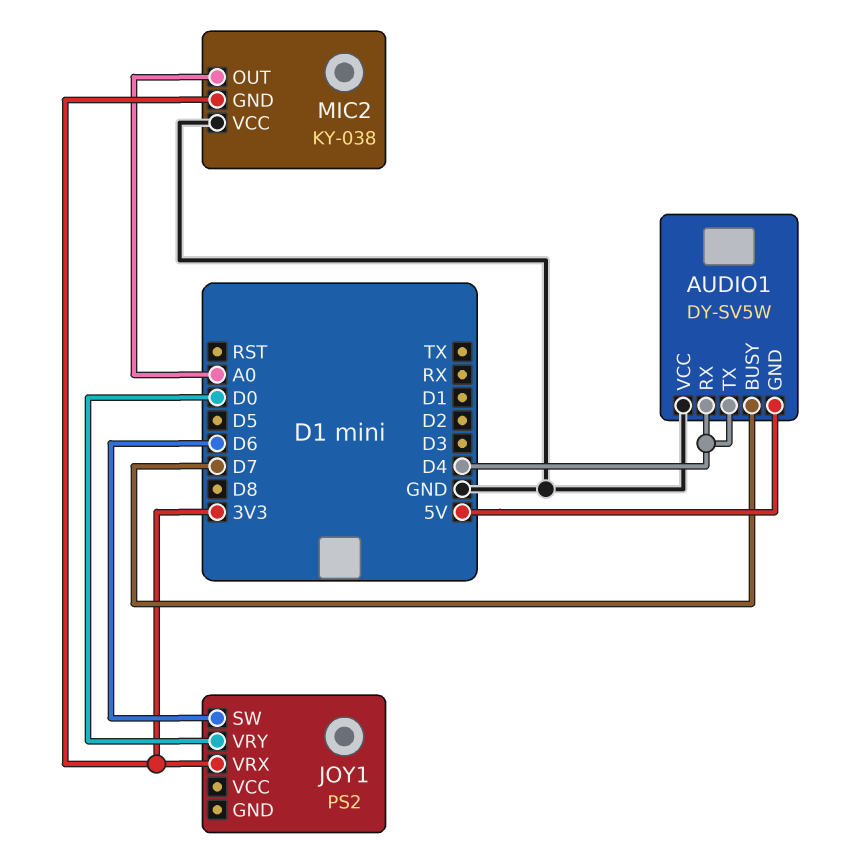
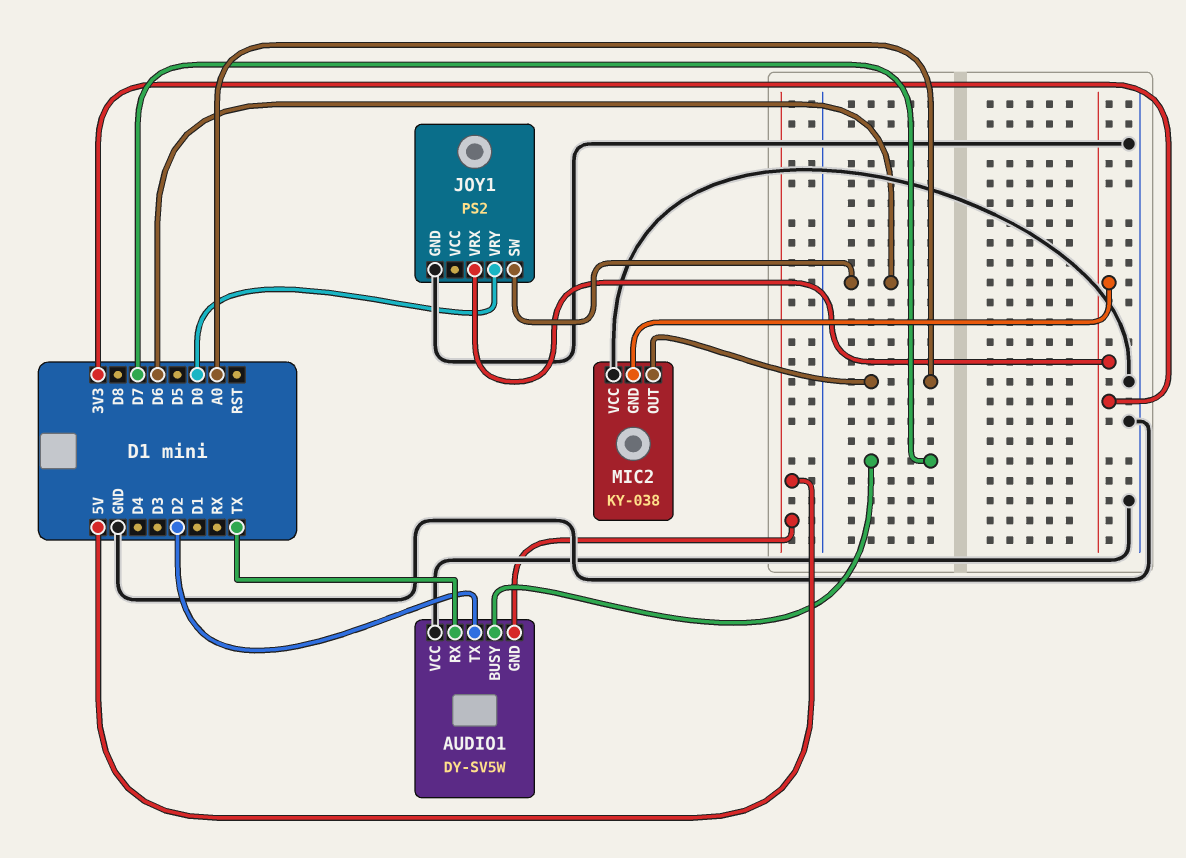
AUDIO1 pin RX: D4 -> TX
AUDIO1 pin TX: D4 -> D2
JOY1 pin GND: none -> GND

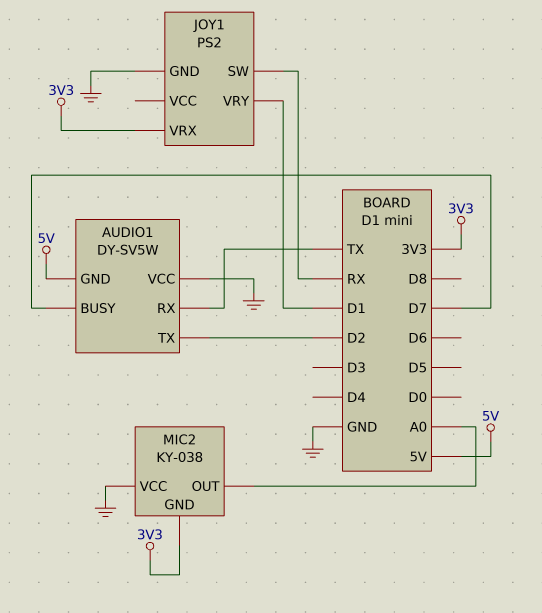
JOY1 pin SW: D6 -> RX
JOY1 pin VRY: D0 -> D1

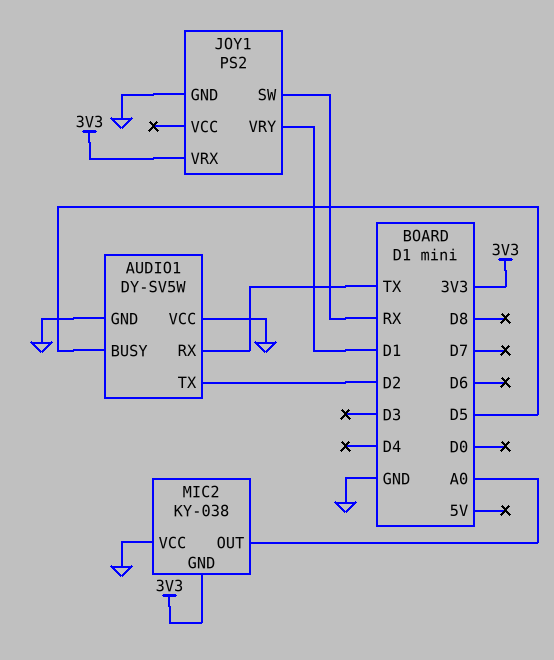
AUDIO1 pin BUSY: D7 -> D5
AUDIO1 pin GND: 5V -> GND

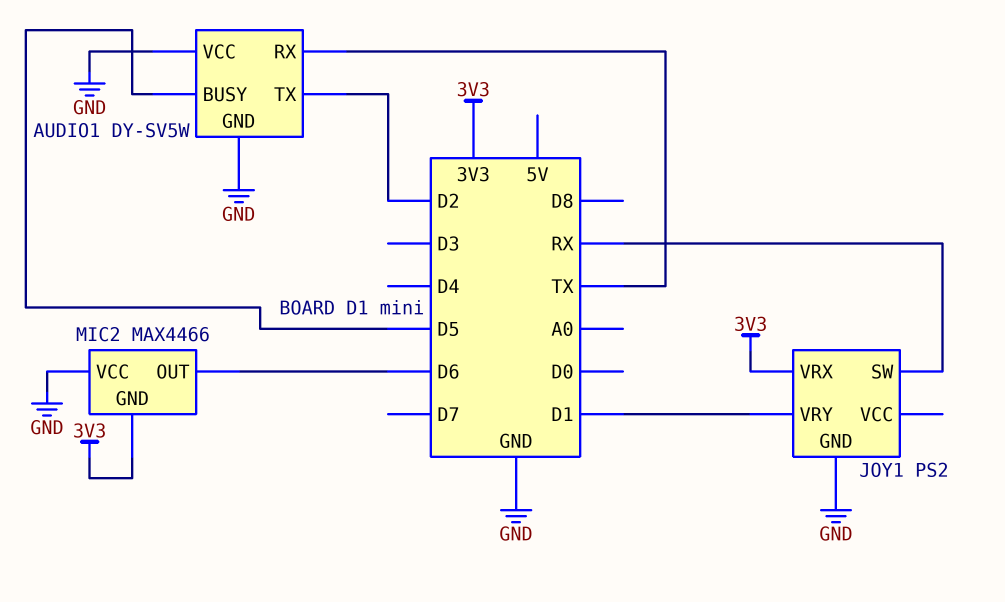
MIC2: KY-038 -> MAX4466
MIC2 pin OUT: A0 -> D6

